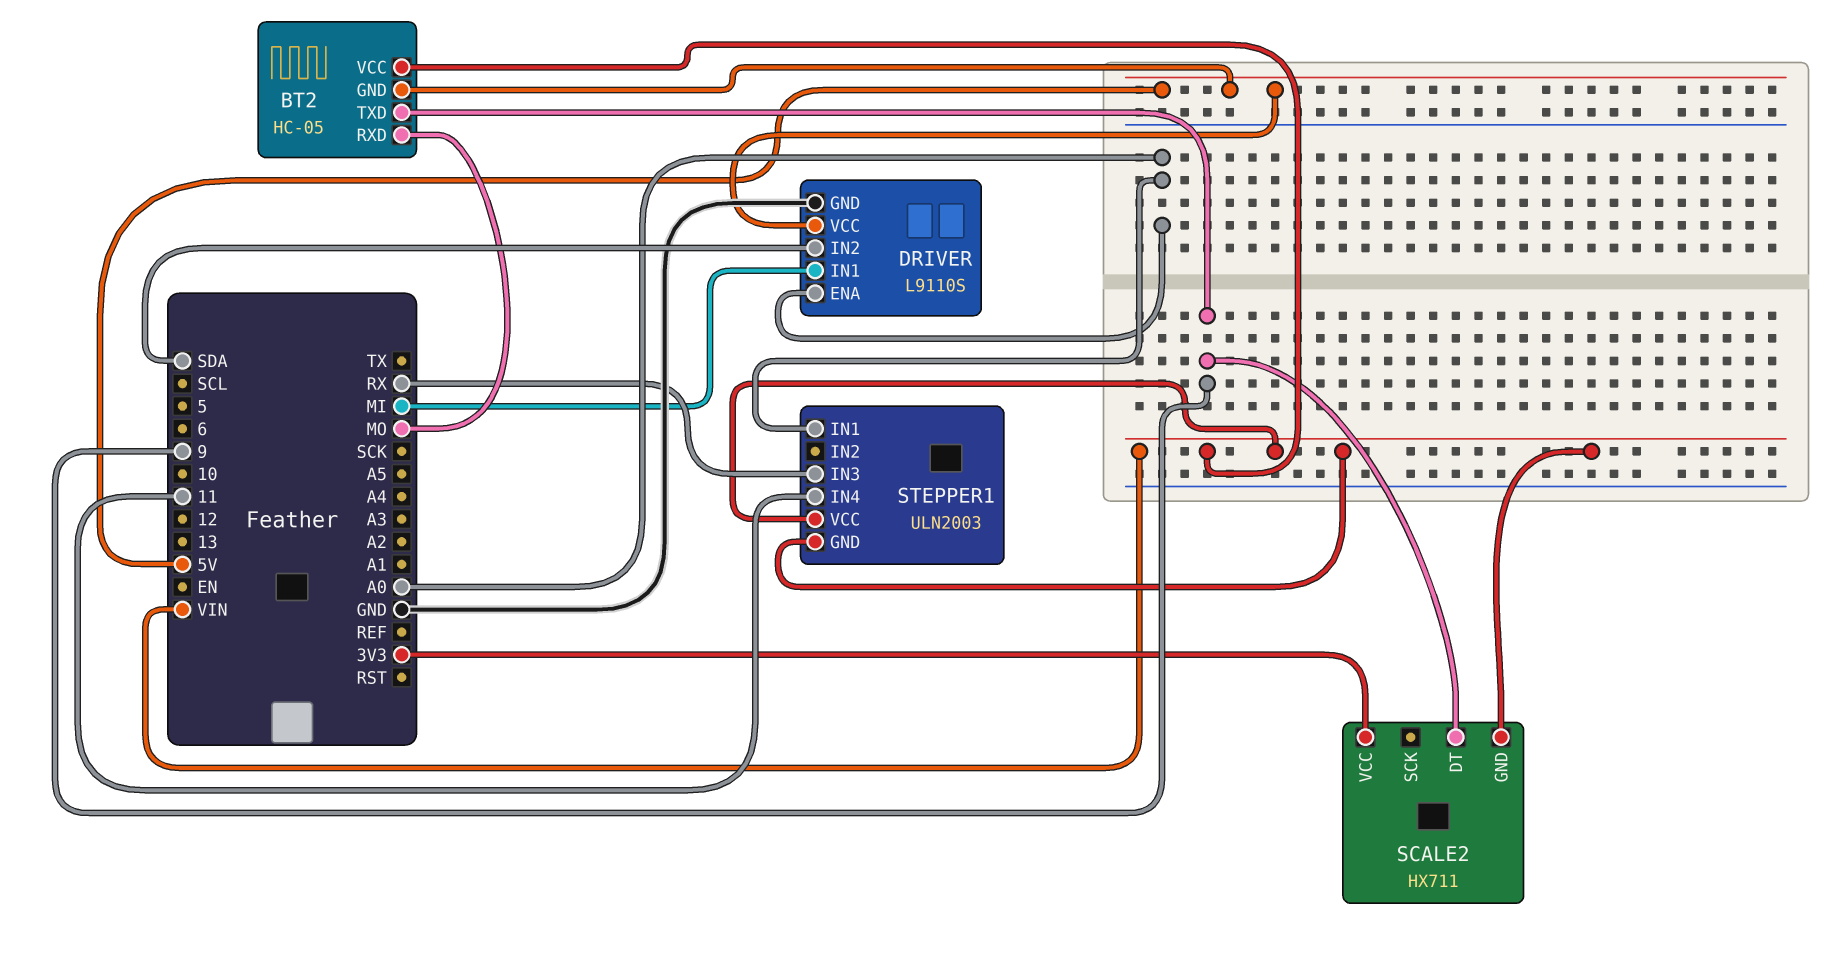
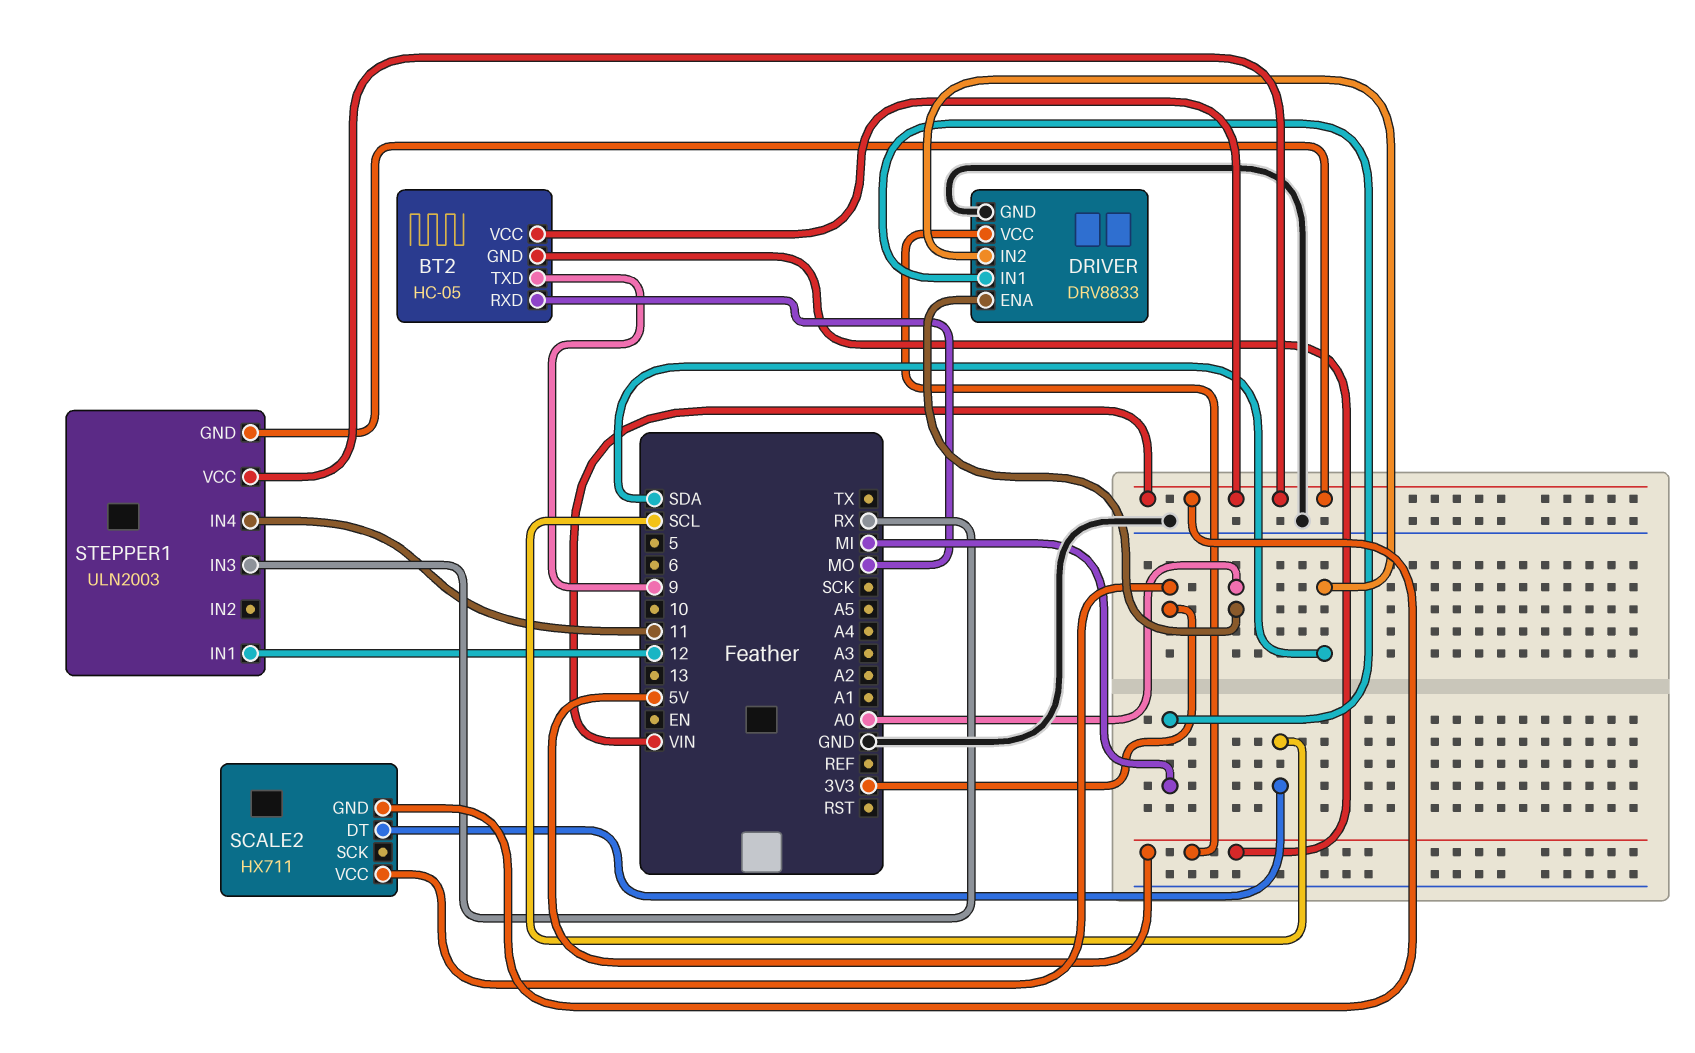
DRIVER: L9110S -> DRV8833
SCALE2 pin DT: 9 -> SCL
STEPPER1 pin IN1: A0 -> 12

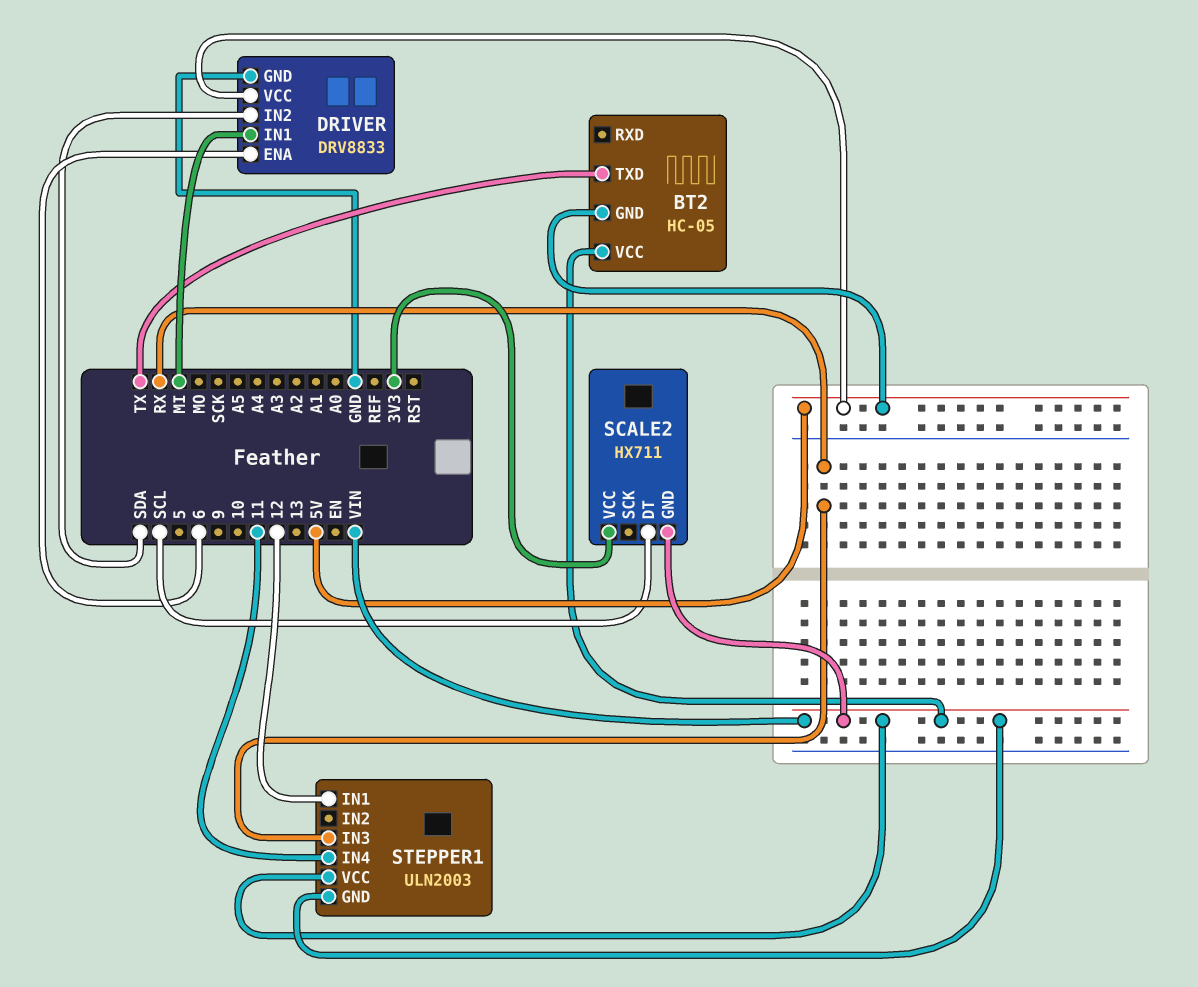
BT2 pin RXD: MO -> none
BT2 pin TXD: 9 -> TX
DRIVER pin ENA: A0 -> 6

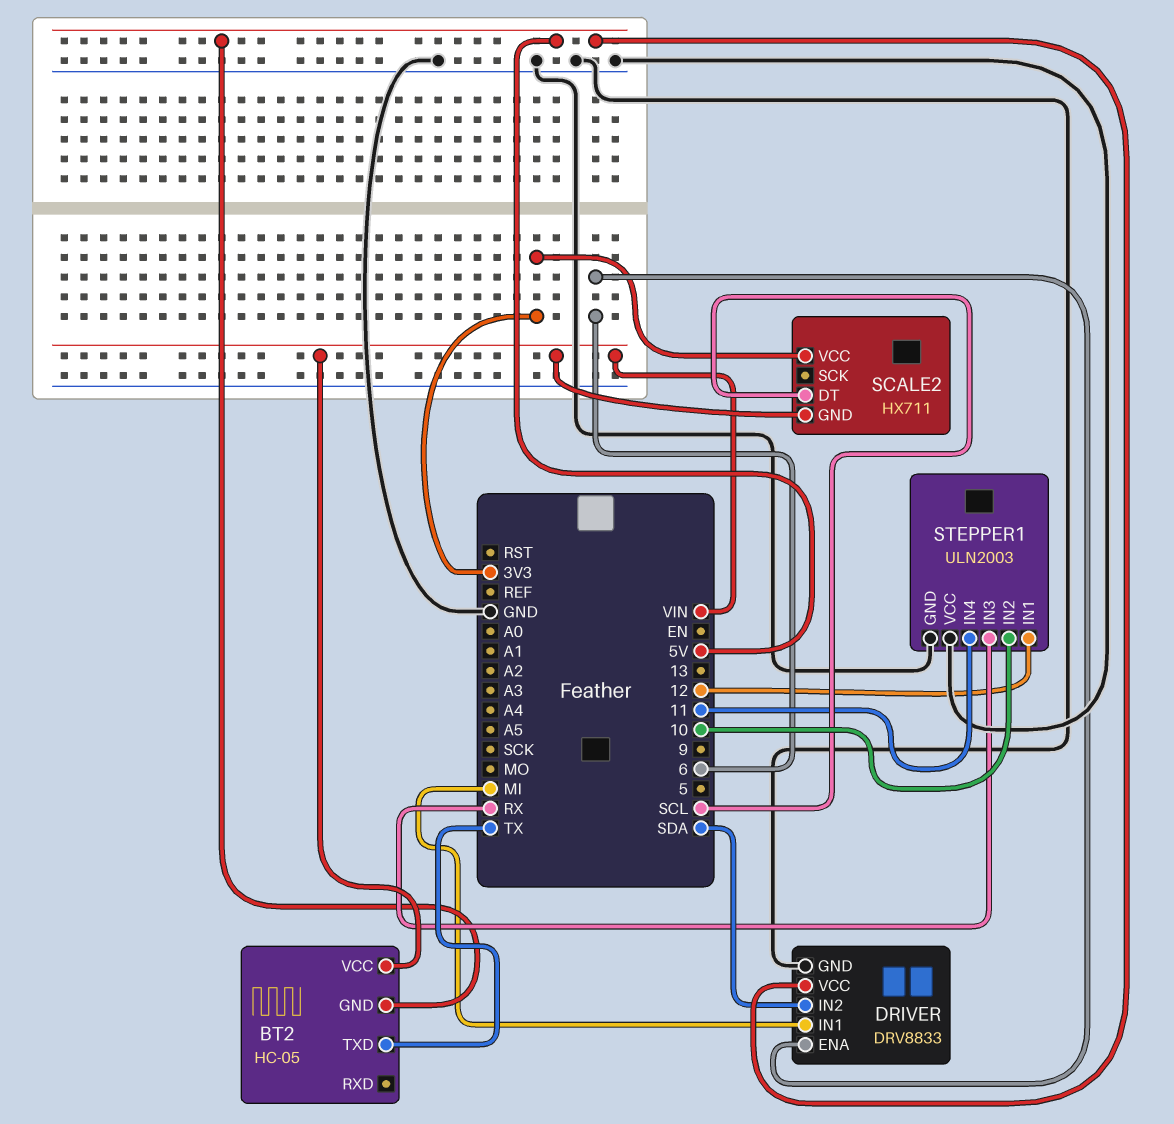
STEPPER1 pin GND: VIN -> GND
STEPPER1 pin IN2: none -> 10
STEPPER1 pin VCC: VIN -> GND

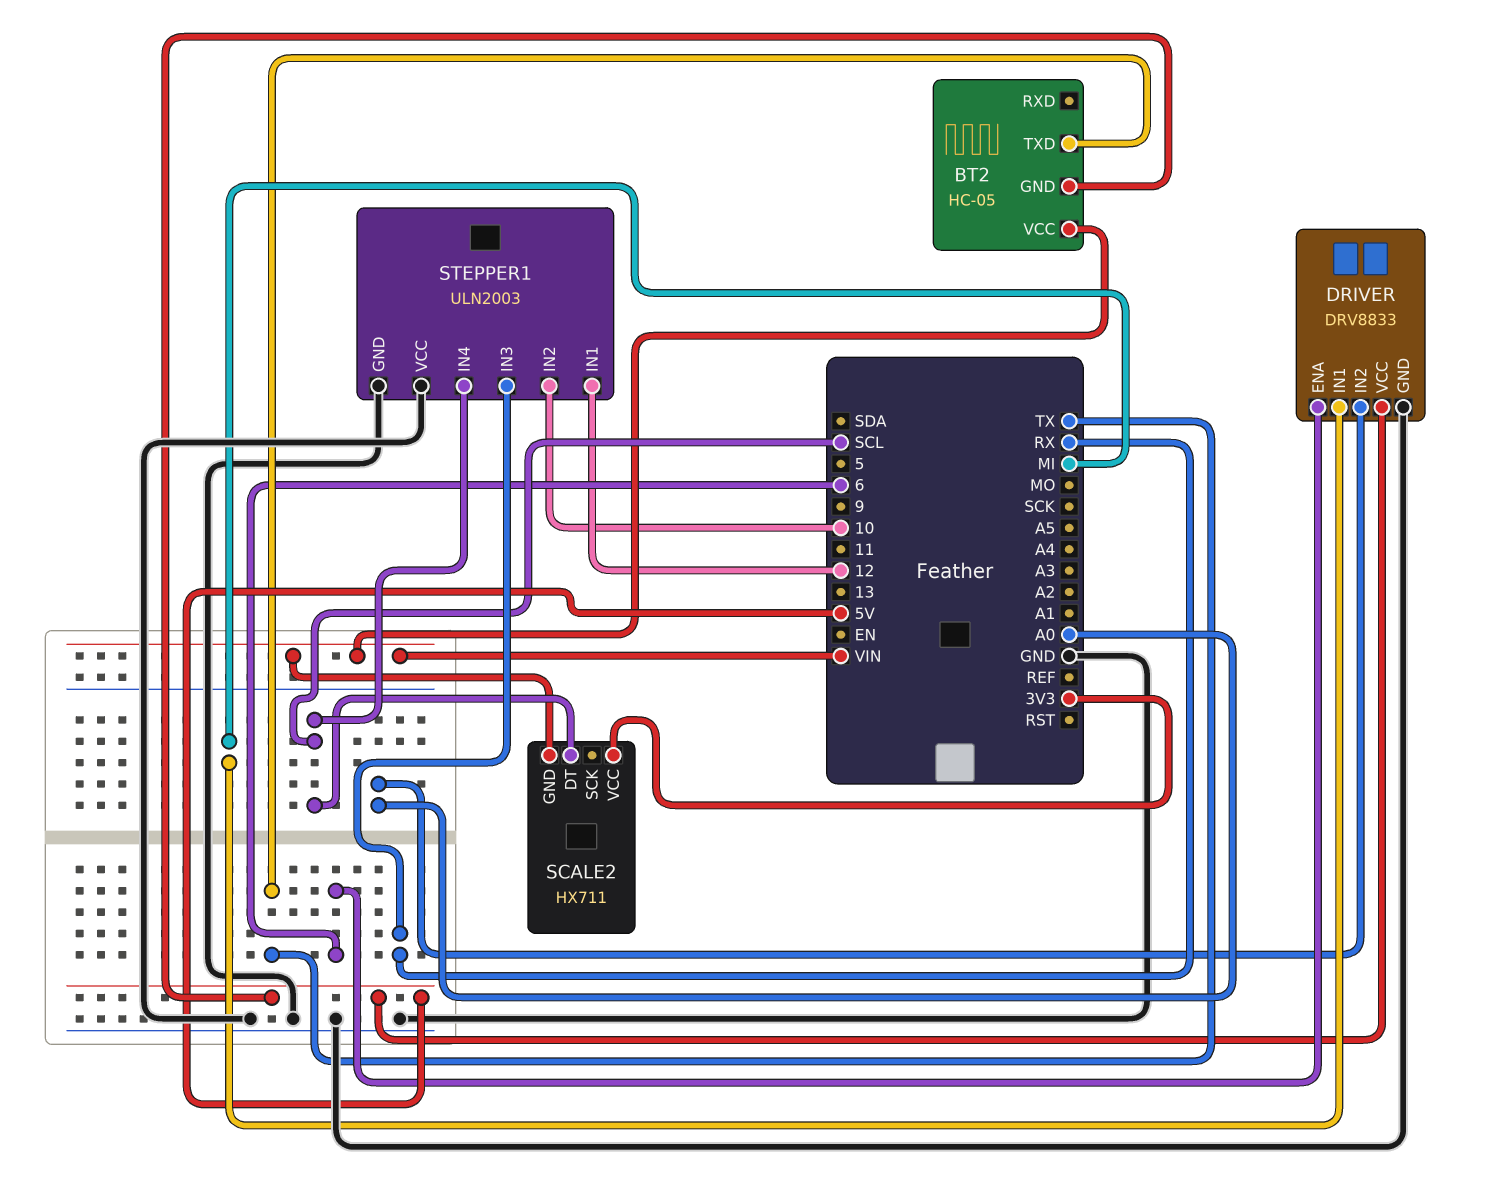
DRIVER pin IN2: SDA -> A0
STEPPER1 pin IN4: 11 -> SCL

